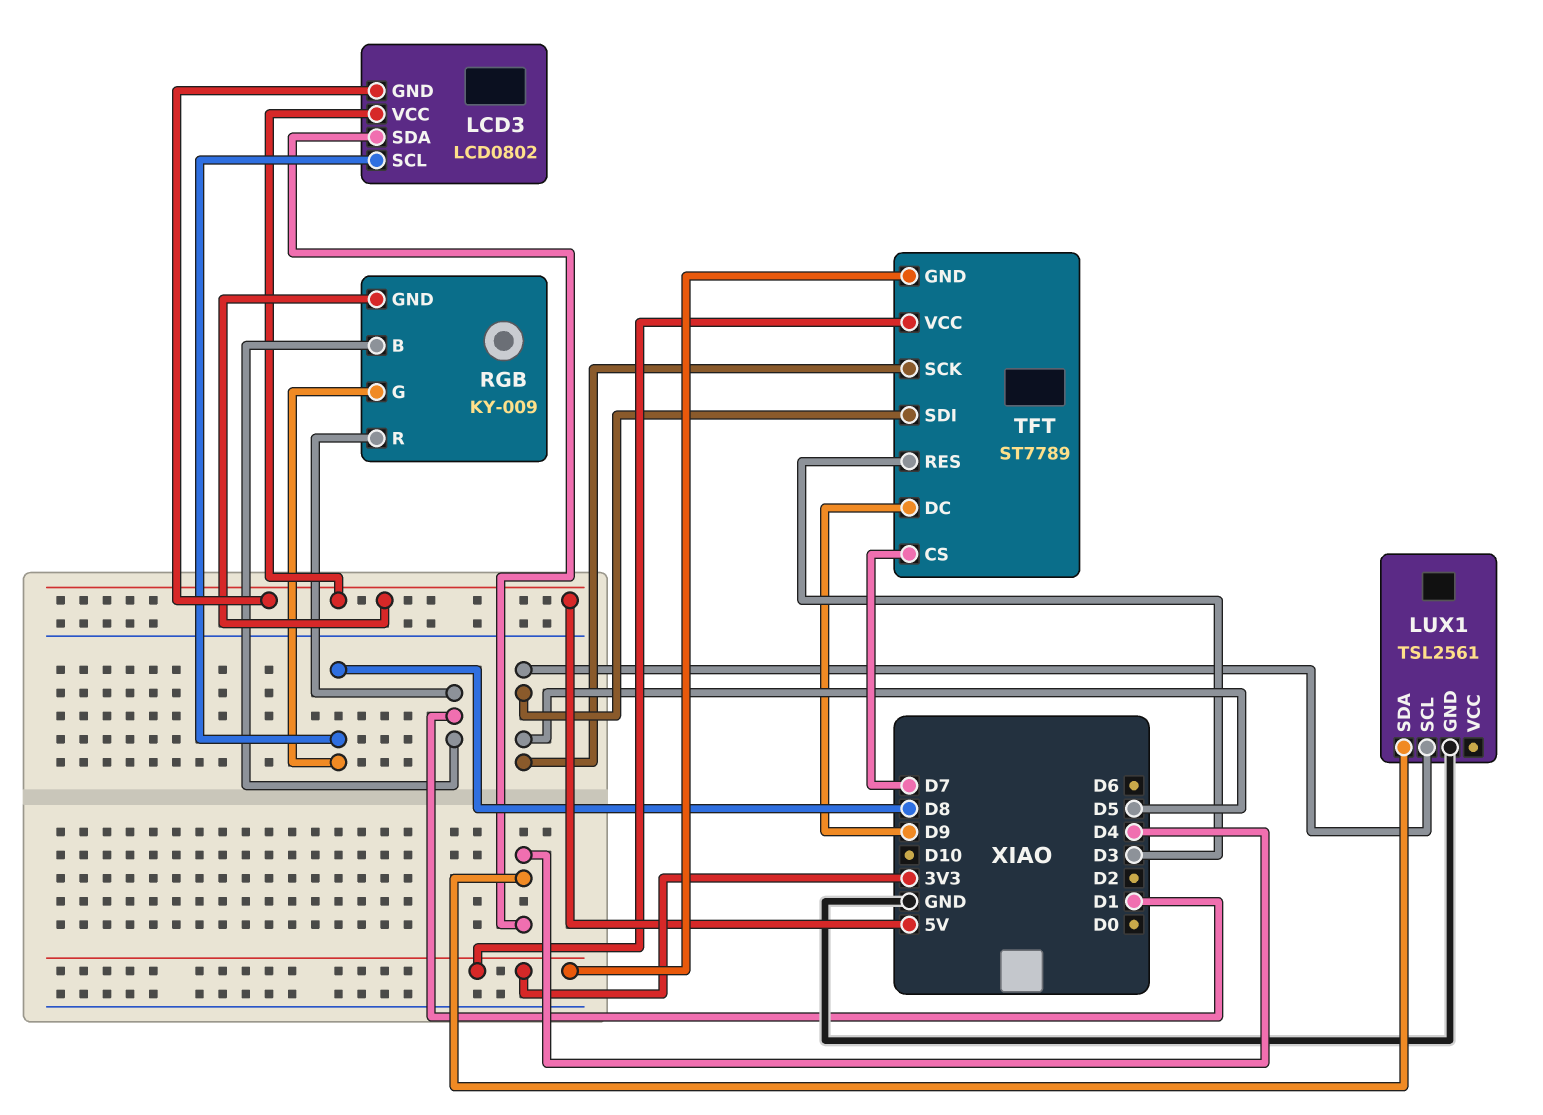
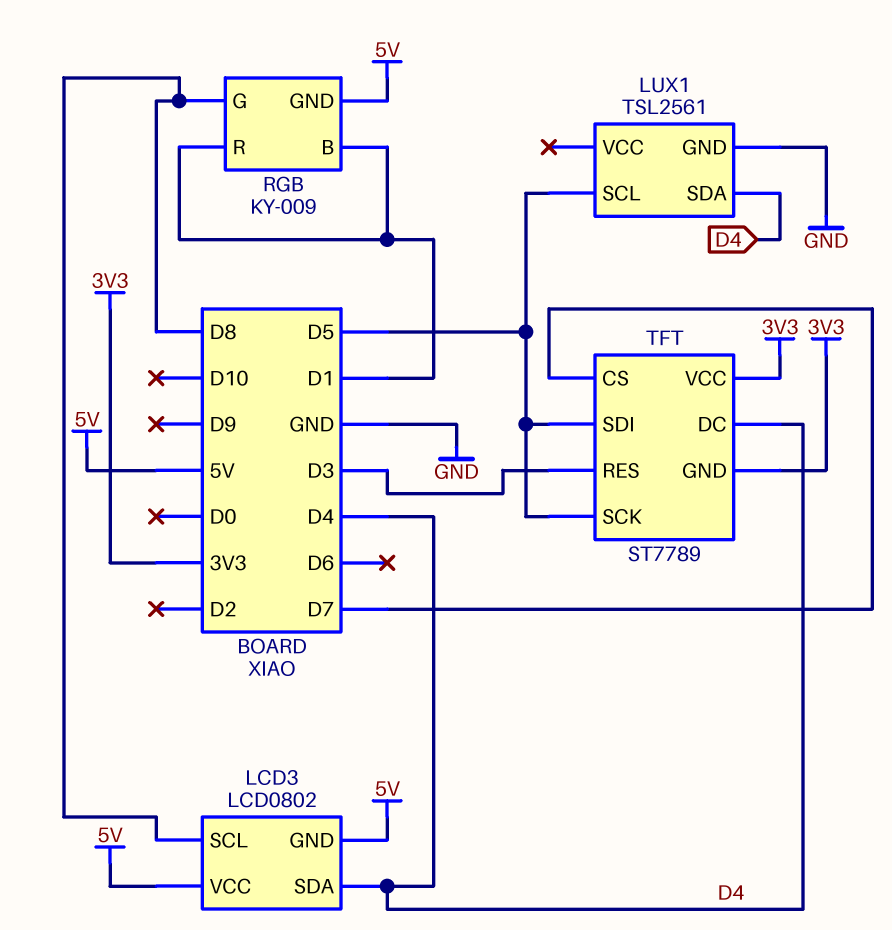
TFT pin DC: D9 -> D4

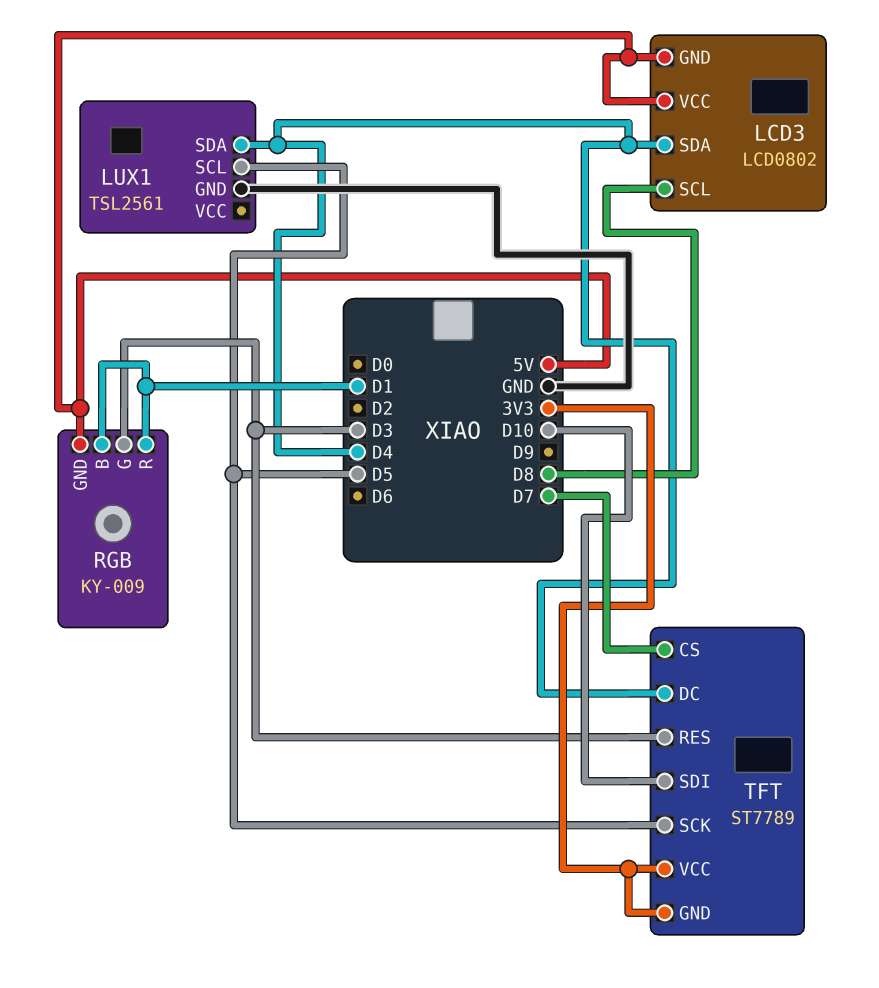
RGB pin G: D8 -> D3
TFT pin SDI: D5 -> D10

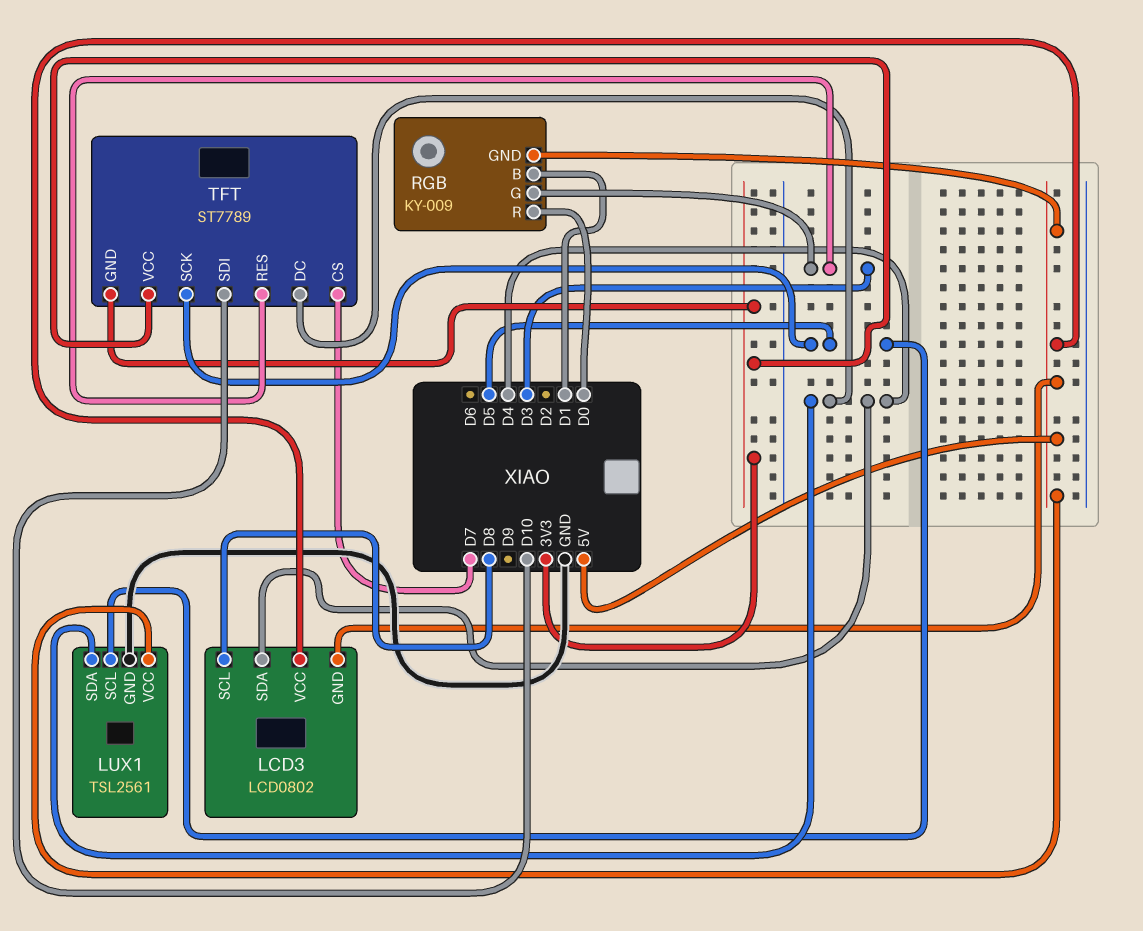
LUX1 pin VCC: none -> 5V
RGB pin R: D1 -> D0

